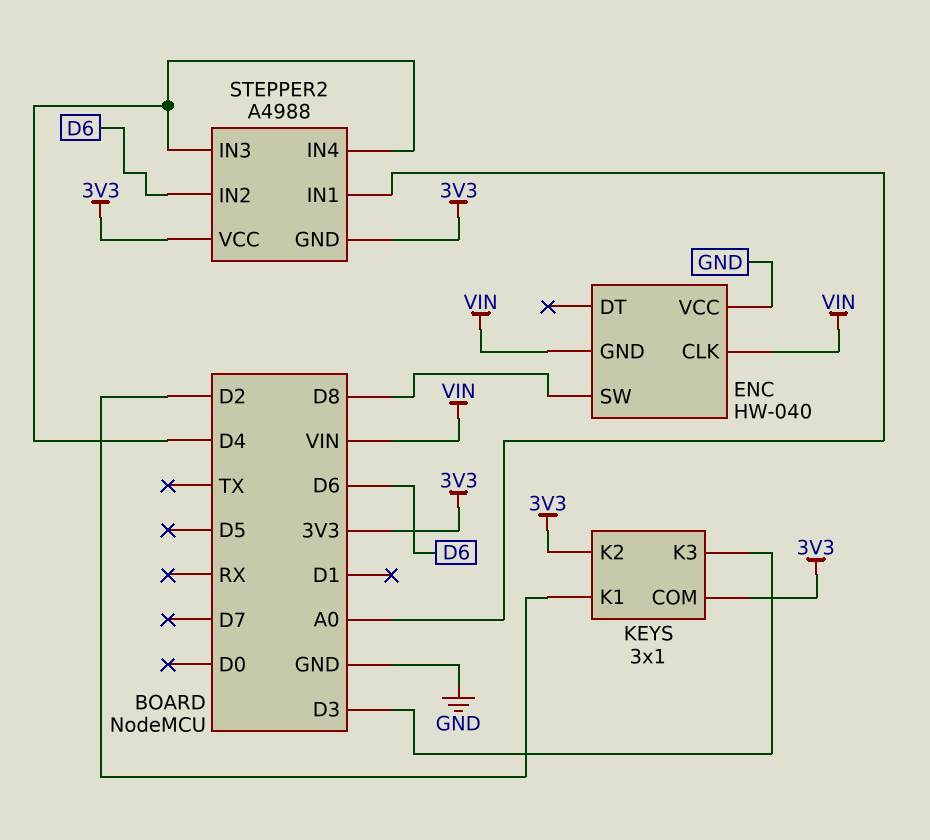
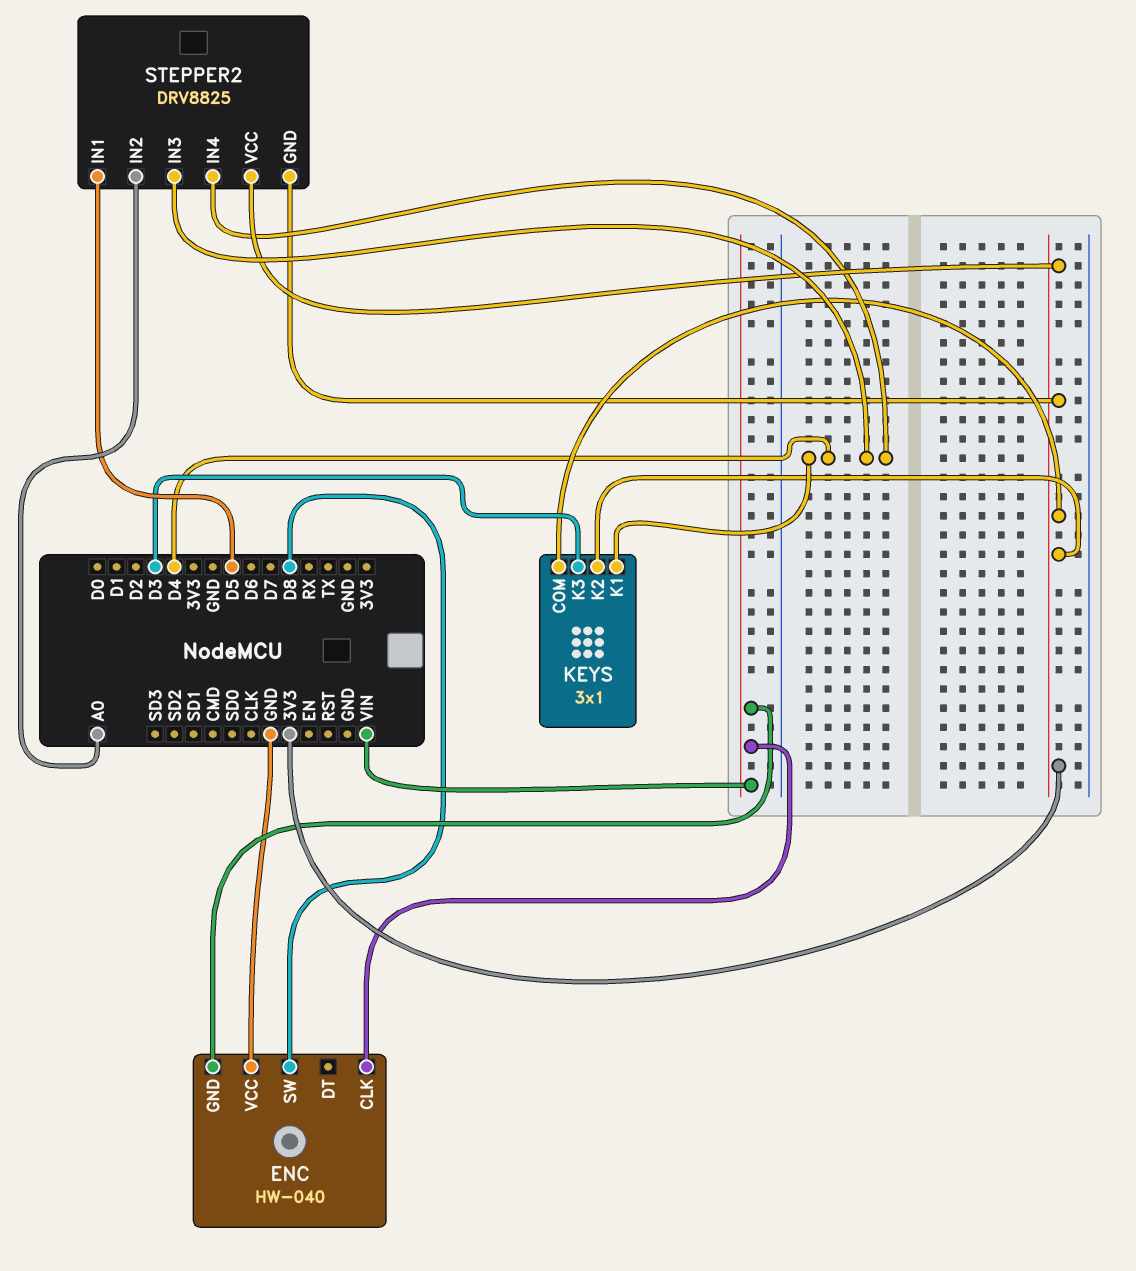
KEYS pin K1: D2 -> D4
STEPPER2: A4988 -> DRV8825
STEPPER2 pin IN1: A0 -> D5
STEPPER2 pin IN2: D6 -> A0

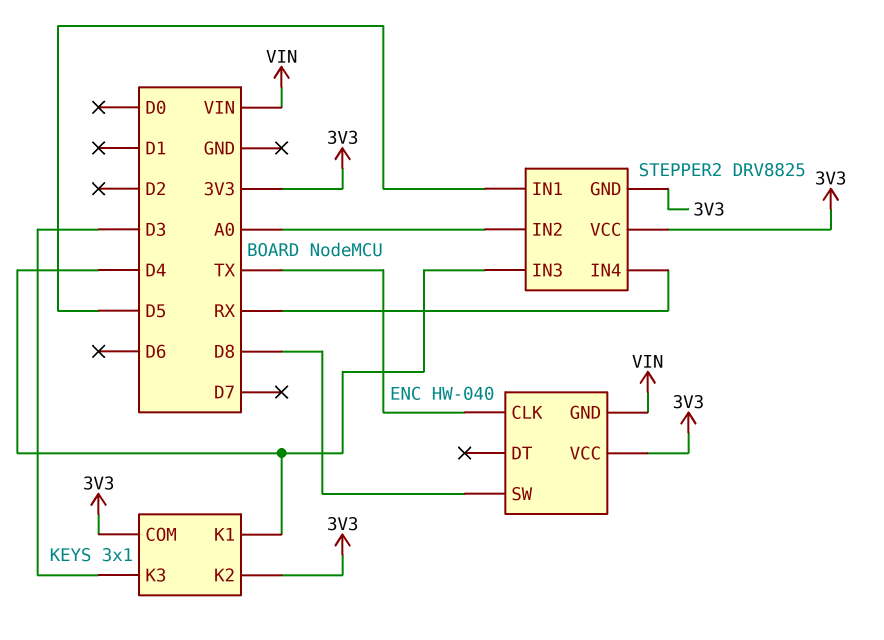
ENC pin CLK: VIN -> TX
ENC pin VCC: GND -> 3V3
STEPPER2 pin IN4: D4 -> RX

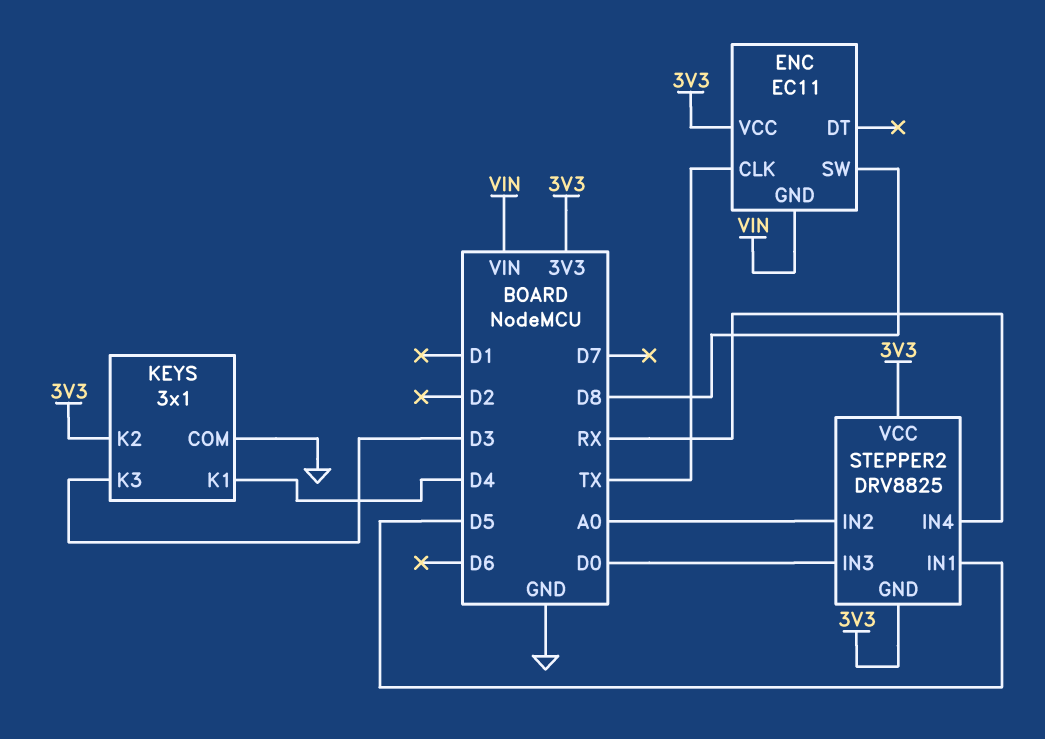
ENC: HW-040 -> EC11
KEYS pin COM: 3V3 -> GND
STEPPER2 pin IN3: D4 -> D0

